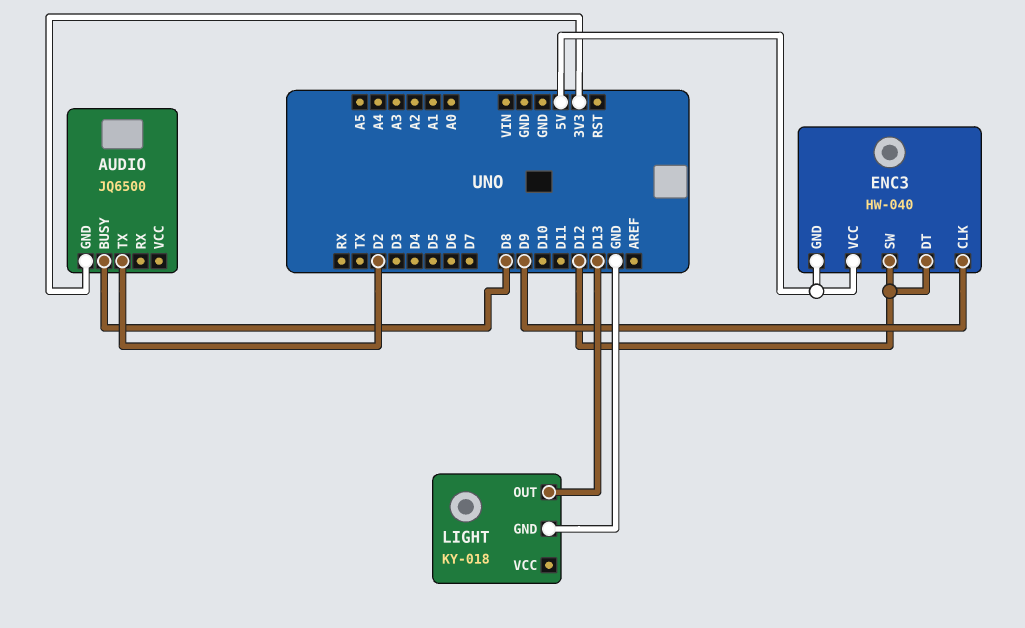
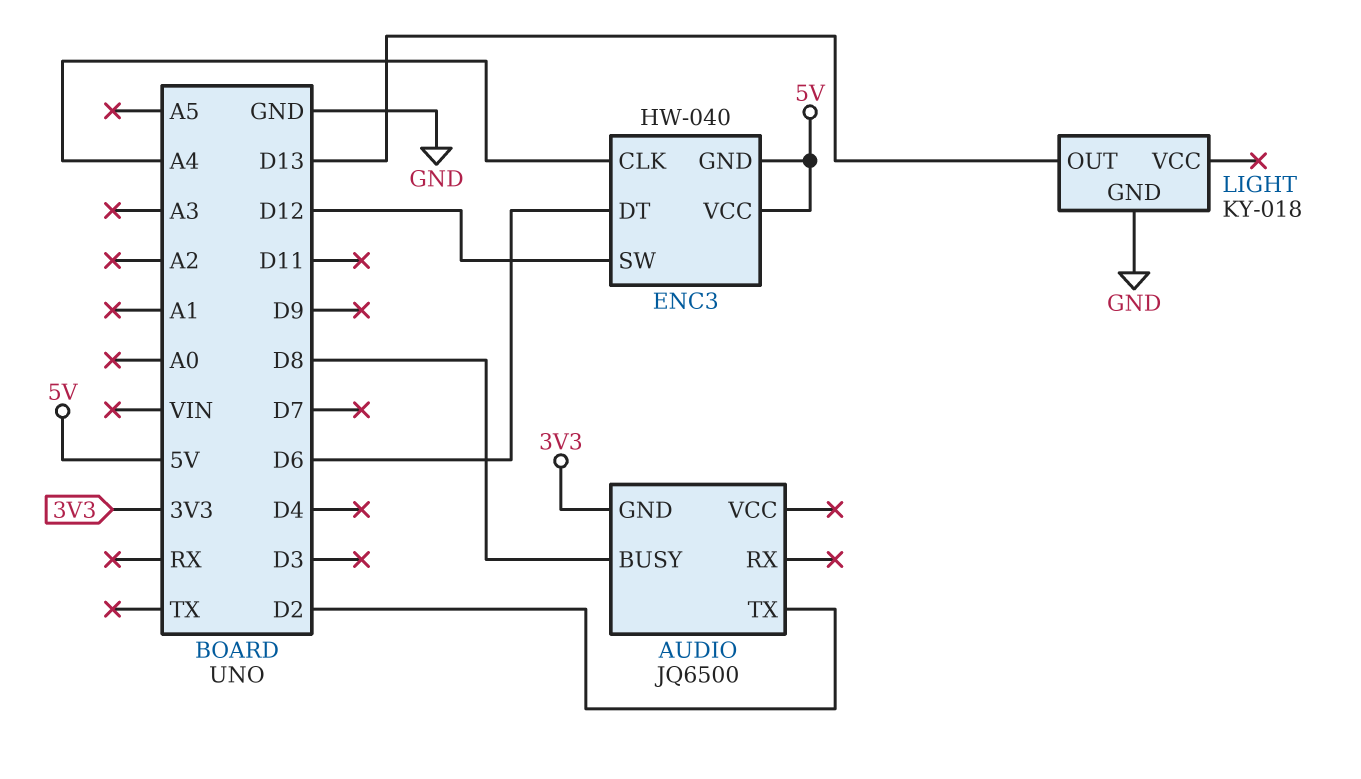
ENC3 pin CLK: D9 -> A4
ENC3 pin DT: D12 -> D6

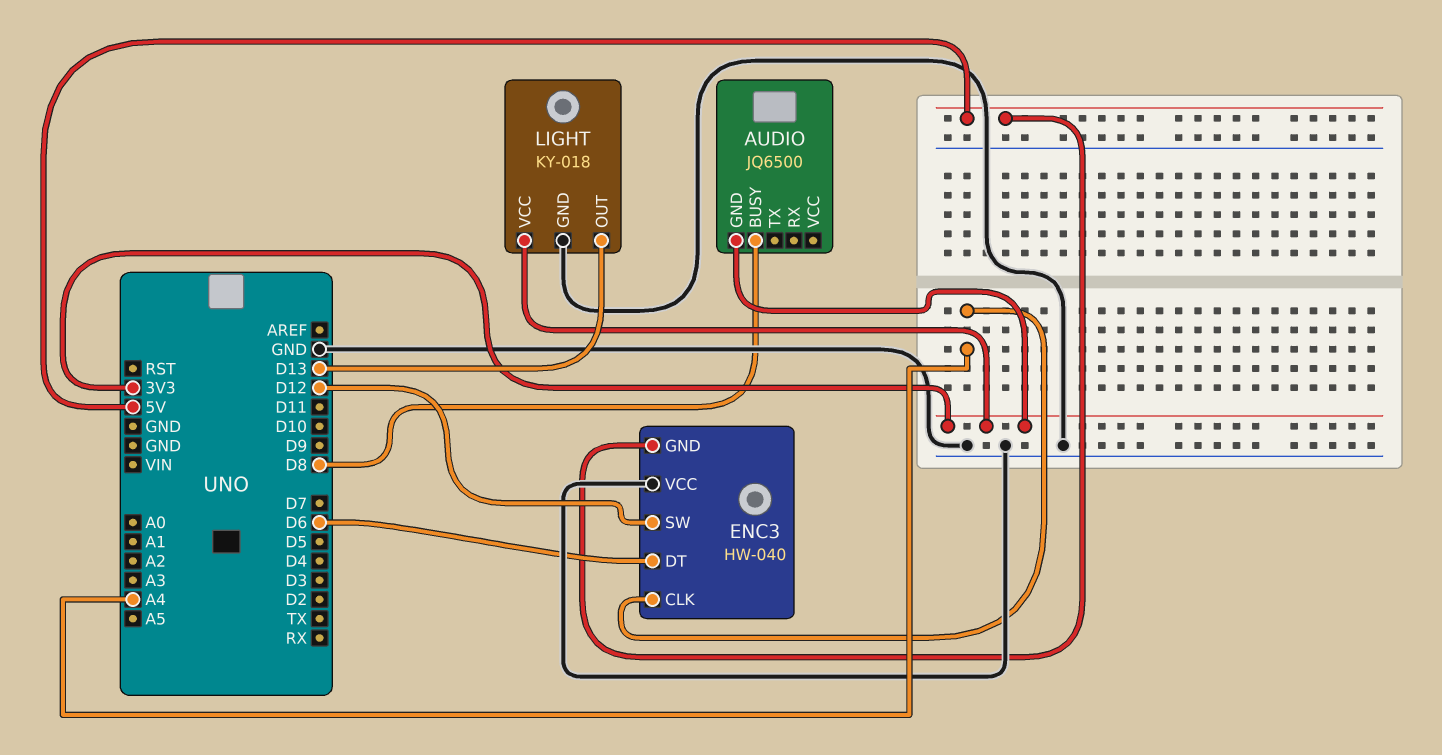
AUDIO pin TX: D2 -> none
ENC3 pin VCC: 5V -> GND
LIGHT pin VCC: none -> 3V3

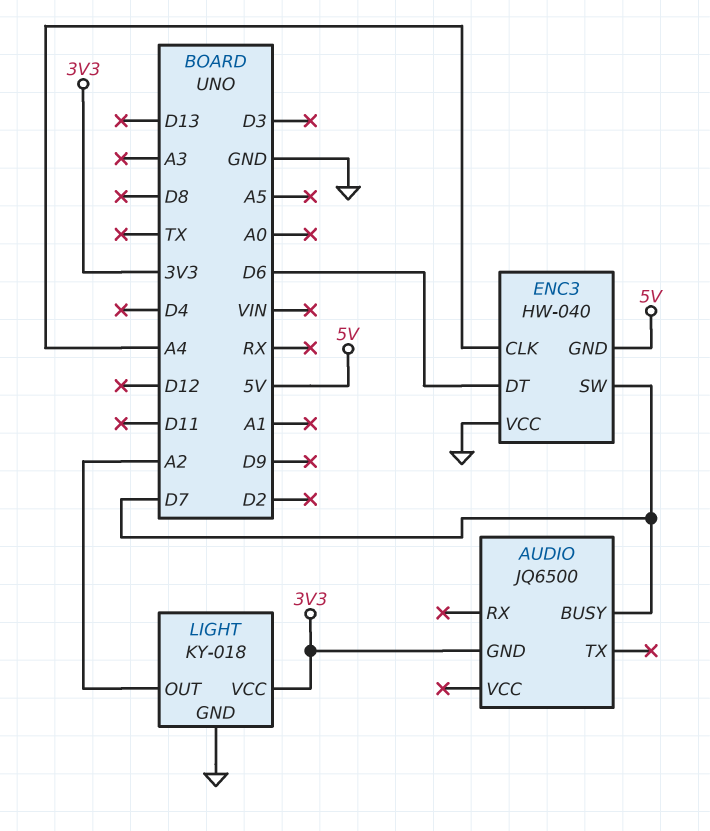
AUDIO pin BUSY: D8 -> D7
ENC3 pin SW: D12 -> D7
LIGHT pin OUT: D13 -> A2

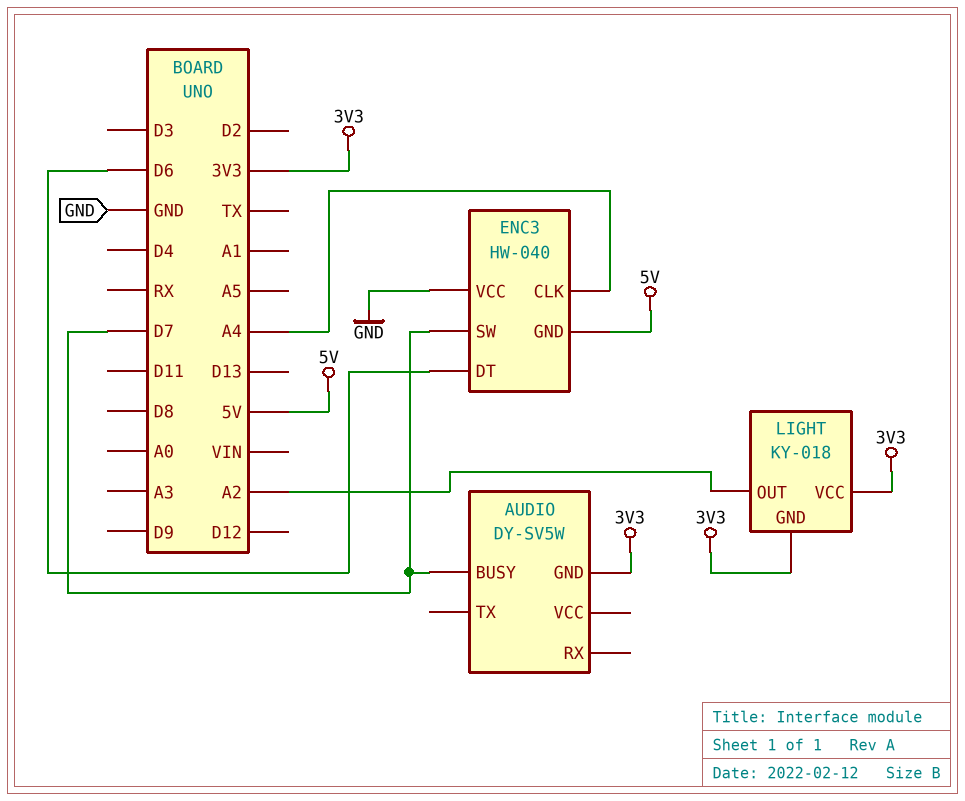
AUDIO: JQ6500 -> DY-SV5W
LIGHT pin GND: GND -> 3V3

